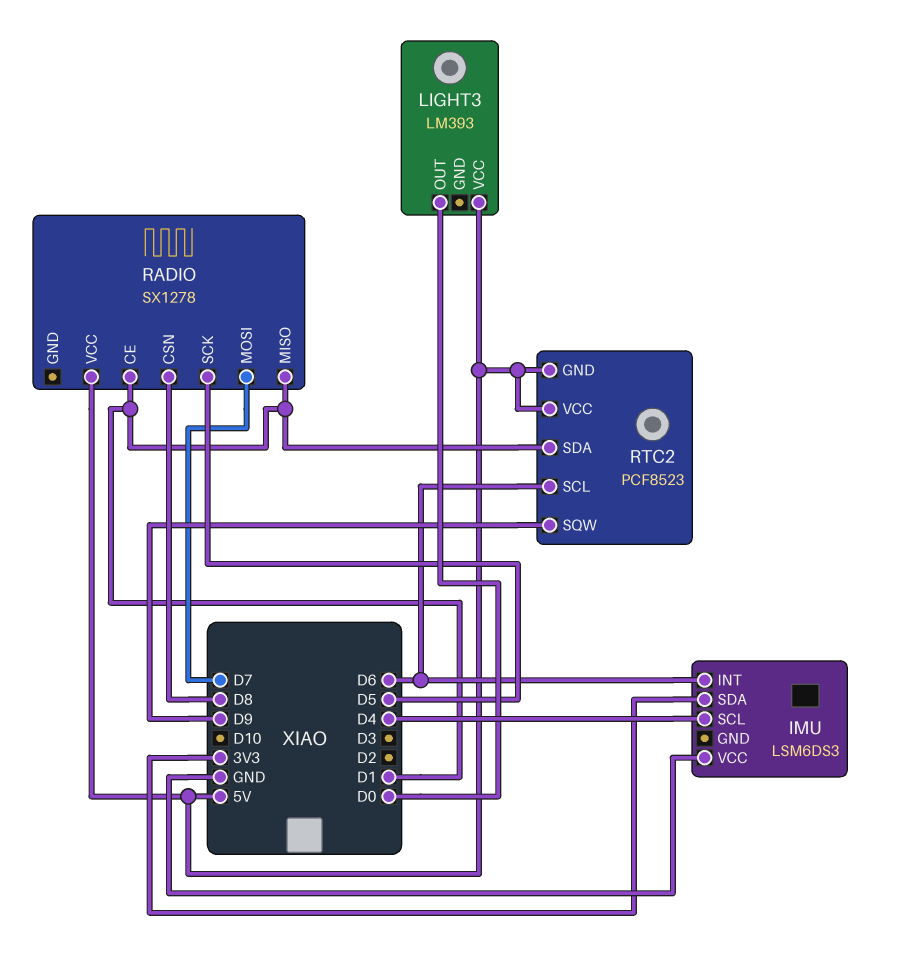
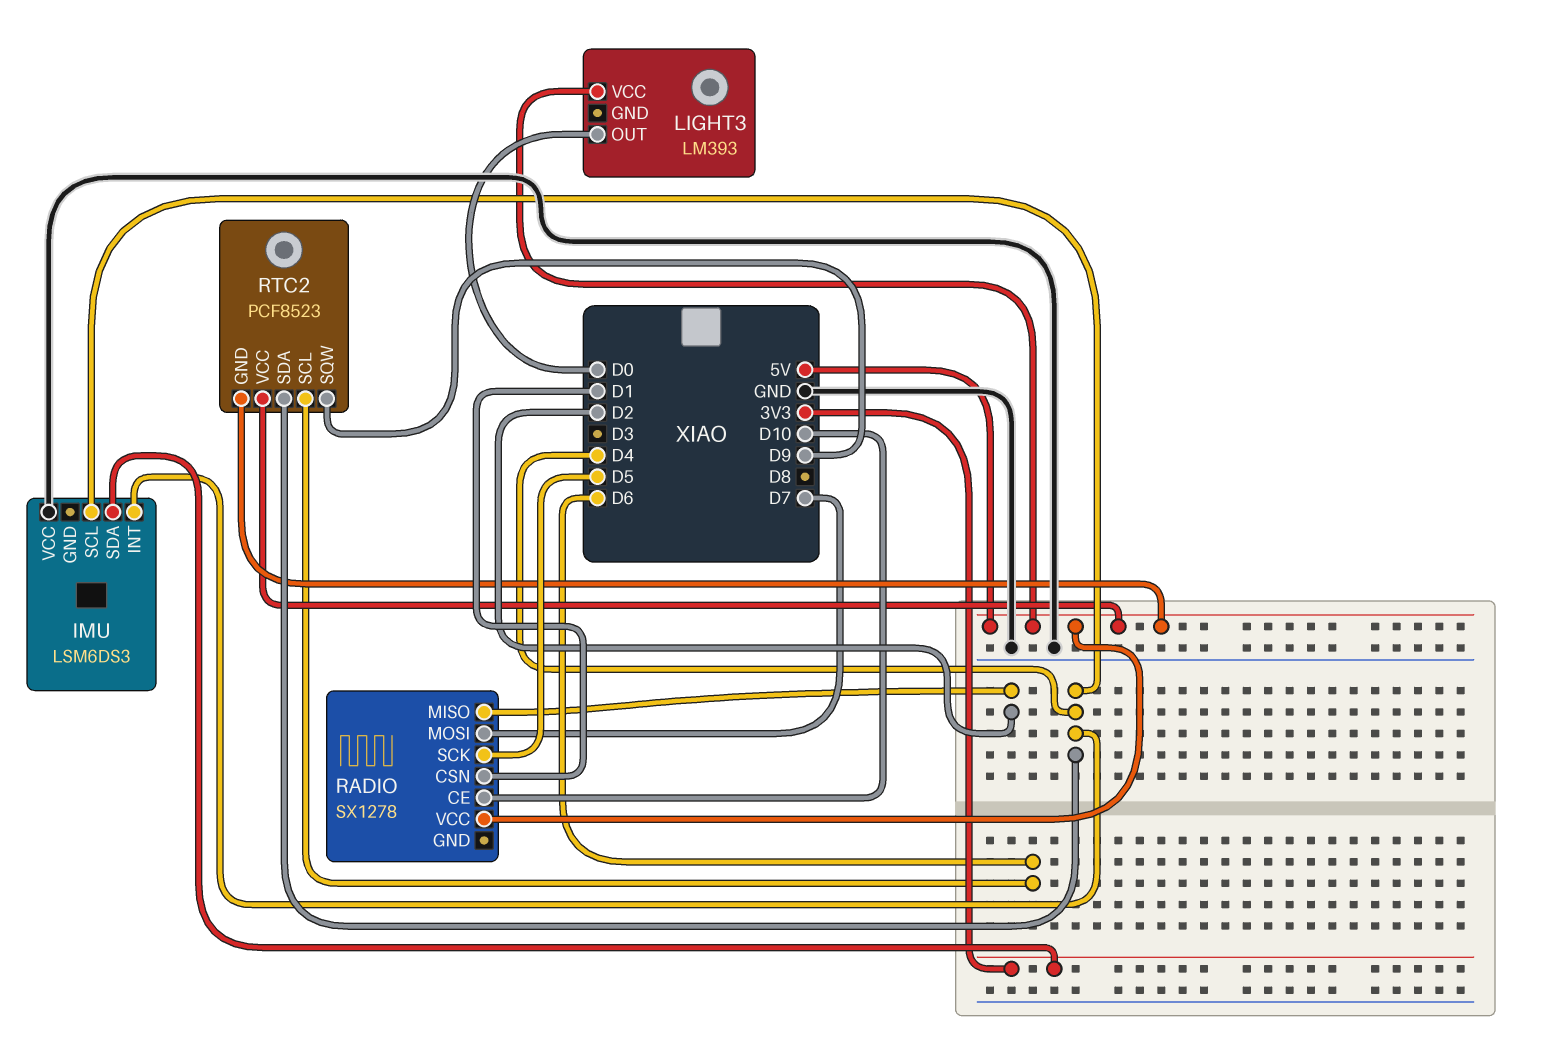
IMU pin INT: D6 -> D4
RADIO pin CE: D1 -> D10
RADIO pin CSN: D8 -> D1
RADIO pin MISO: D1 -> D2
RTC2 pin SDA: D1 -> D4

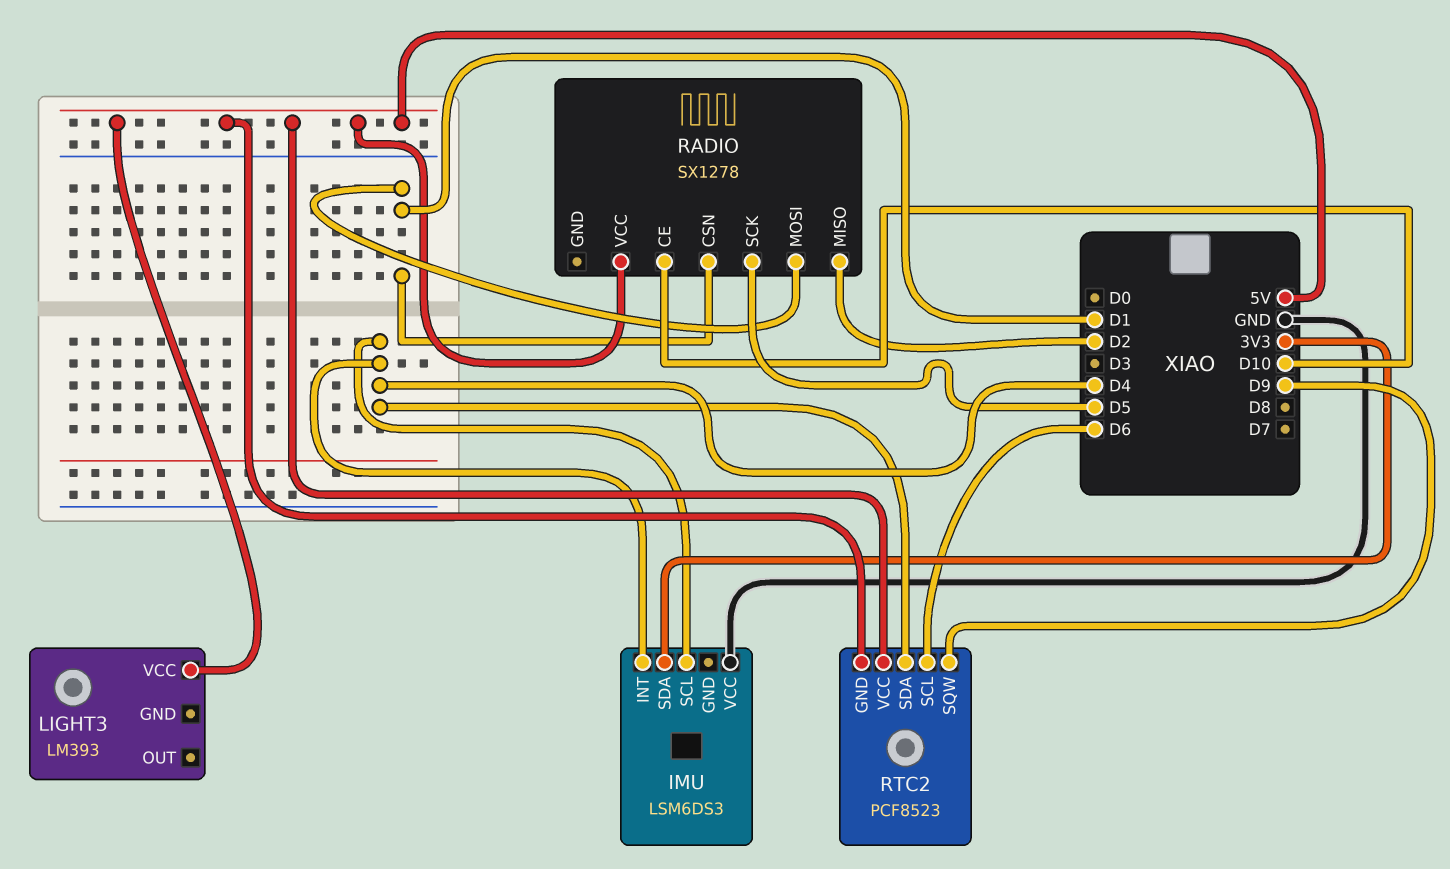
LIGHT3 pin OUT: D0 -> none
RADIO pin MOSI: D7 -> D1

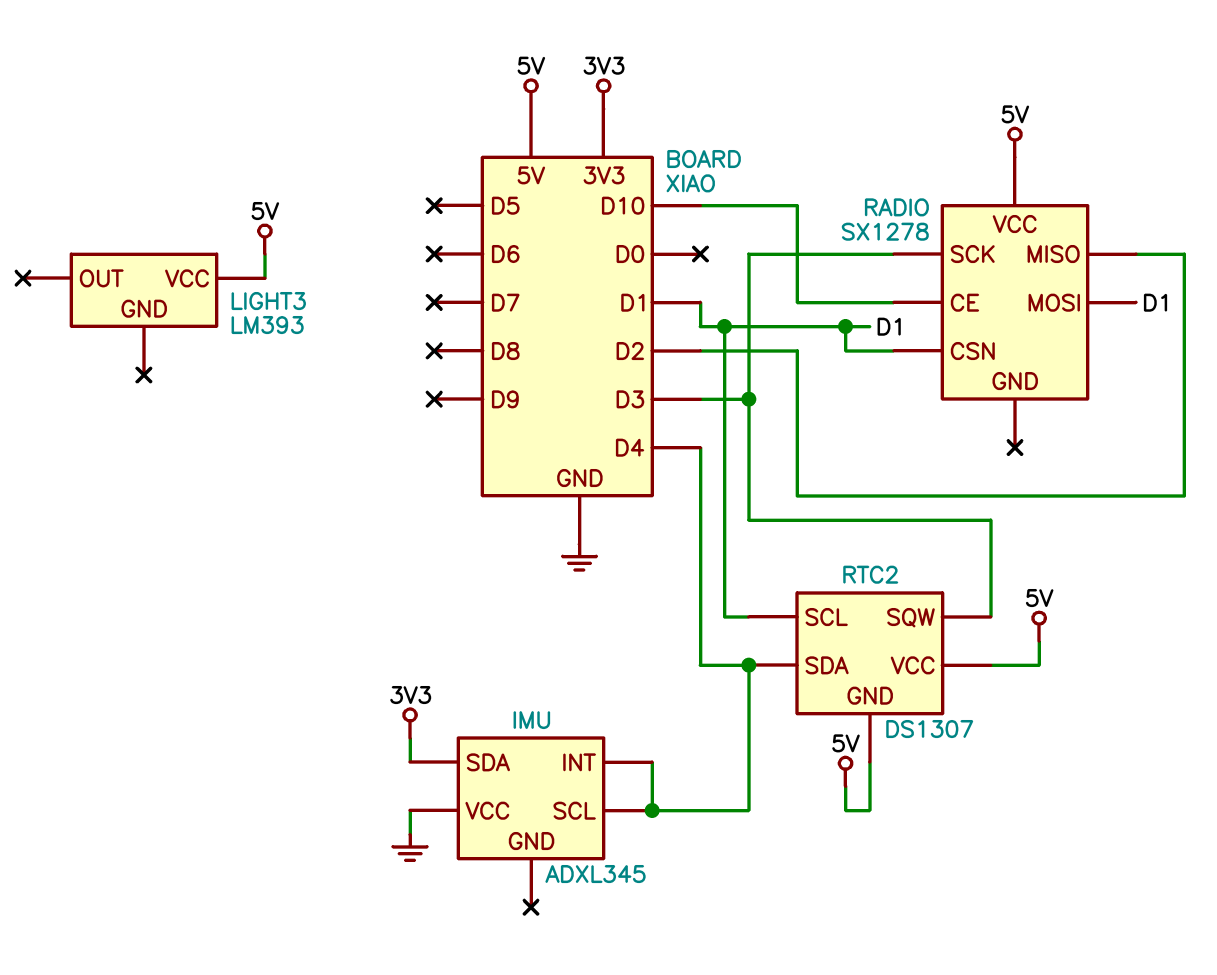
IMU: LSM6DS3 -> ADXL345
RADIO pin SCK: D5 -> D3
RTC2: PCF8523 -> DS1307
RTC2 pin SCL: D6 -> D1
RTC2 pin SQW: D9 -> D3

